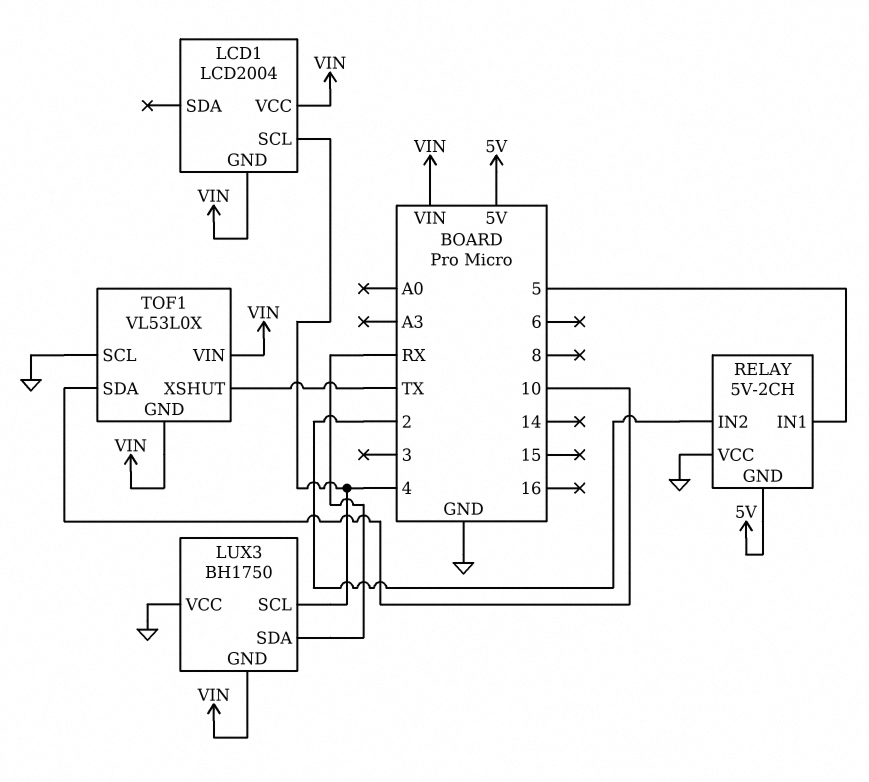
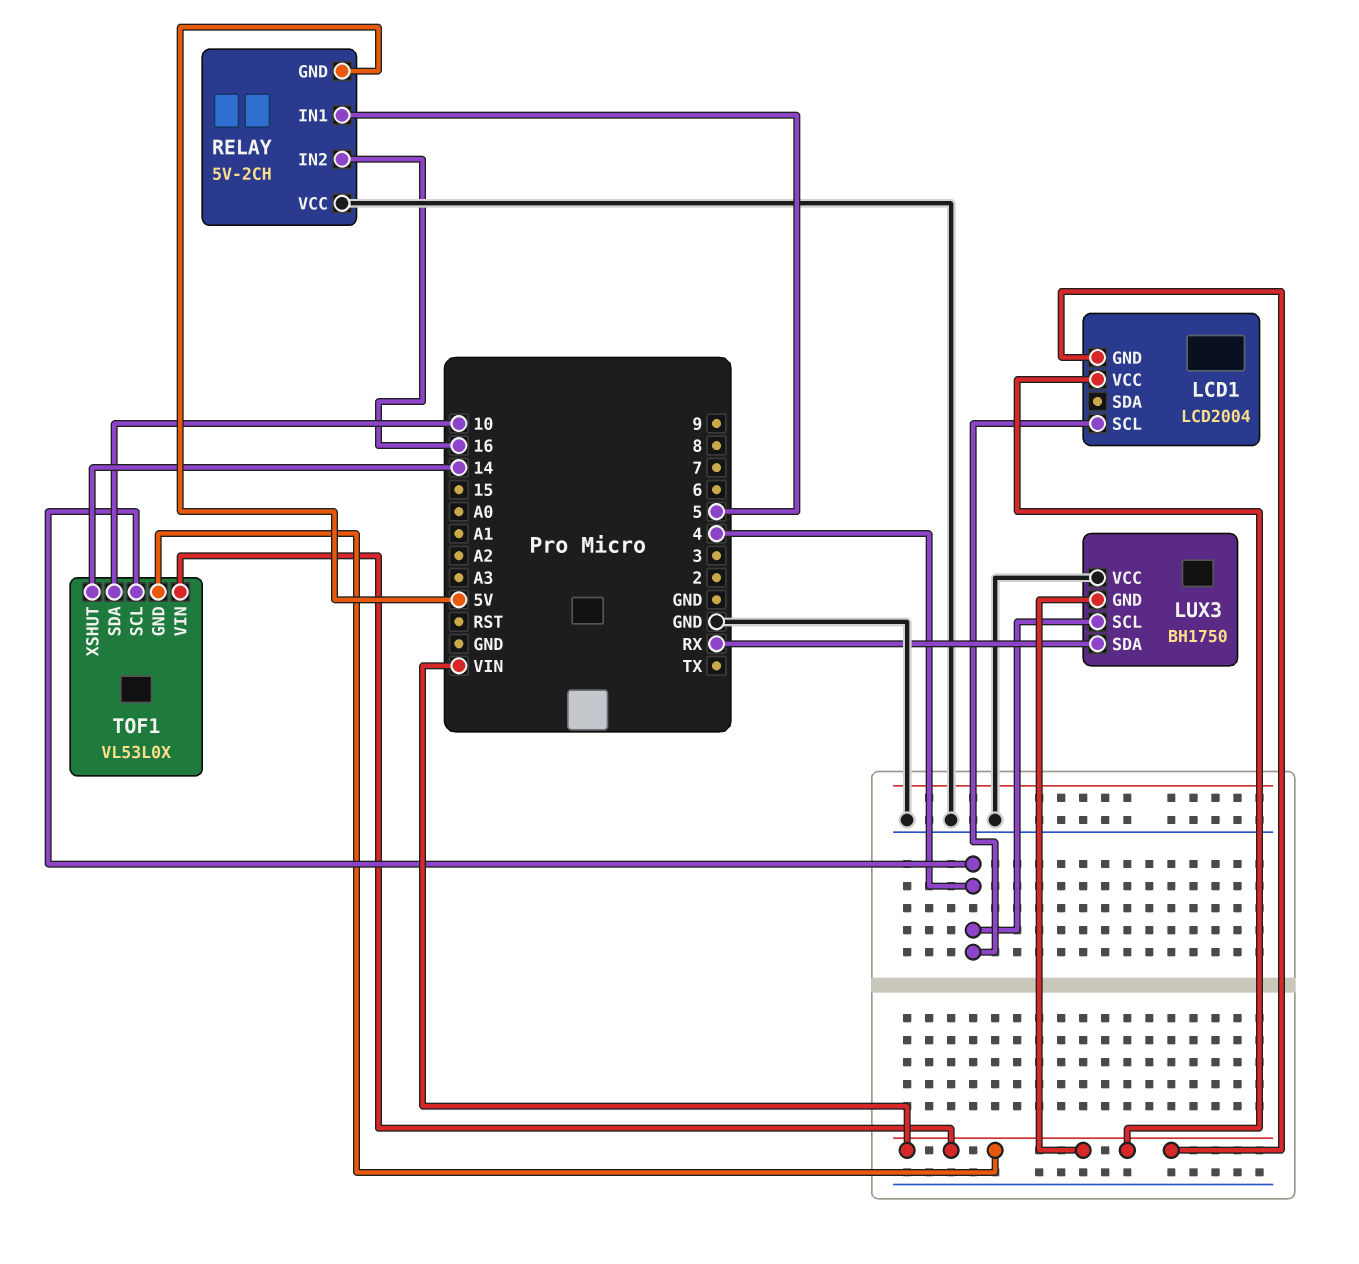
RELAY pin IN2: 2 -> 16
TOF1 pin SCL: GND -> 4
TOF1 pin XSHUT: TX -> 14

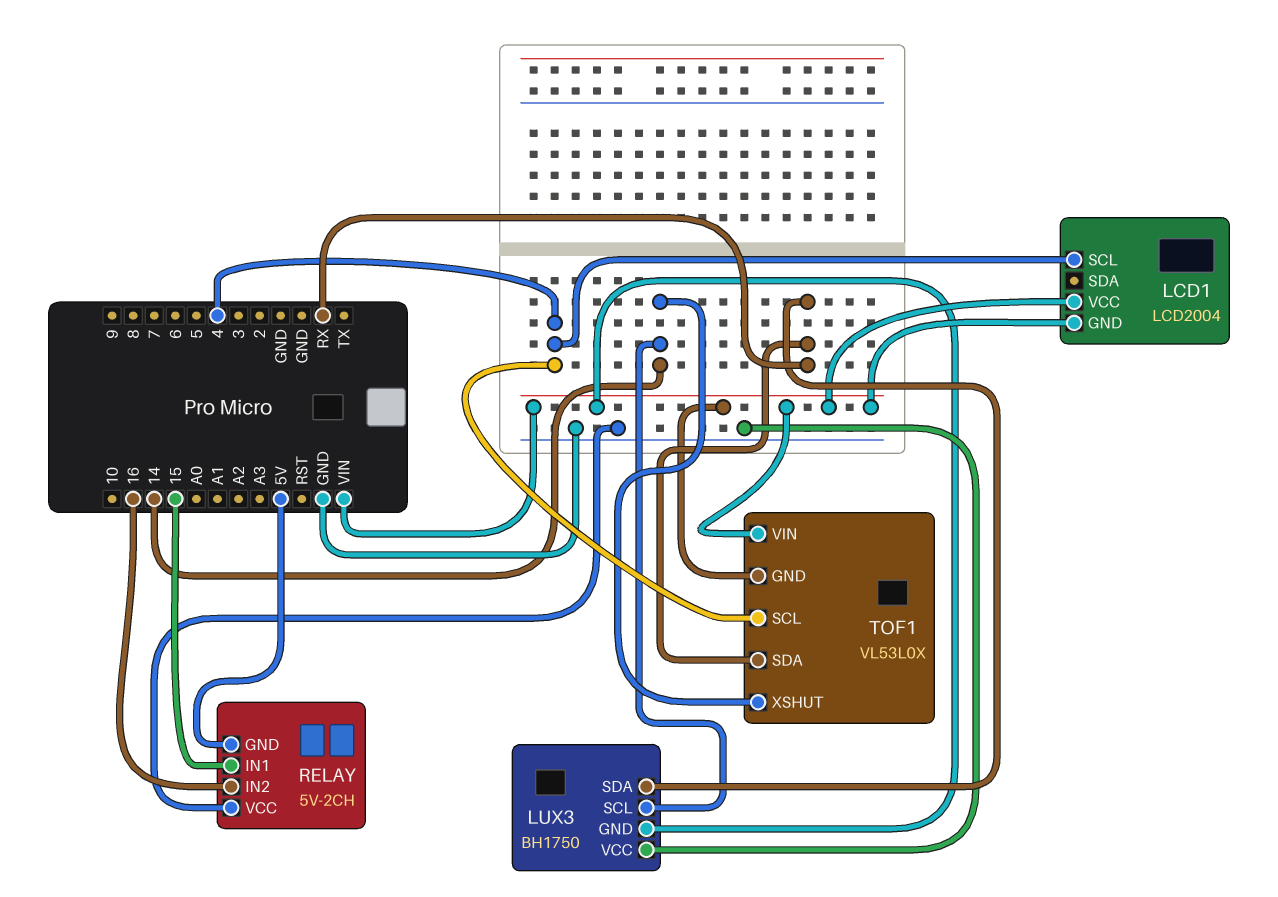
LUX3 pin SCL: 4 -> 14
RELAY pin IN1: 5 -> 15
TOF1 pin SDA: 10 -> RX

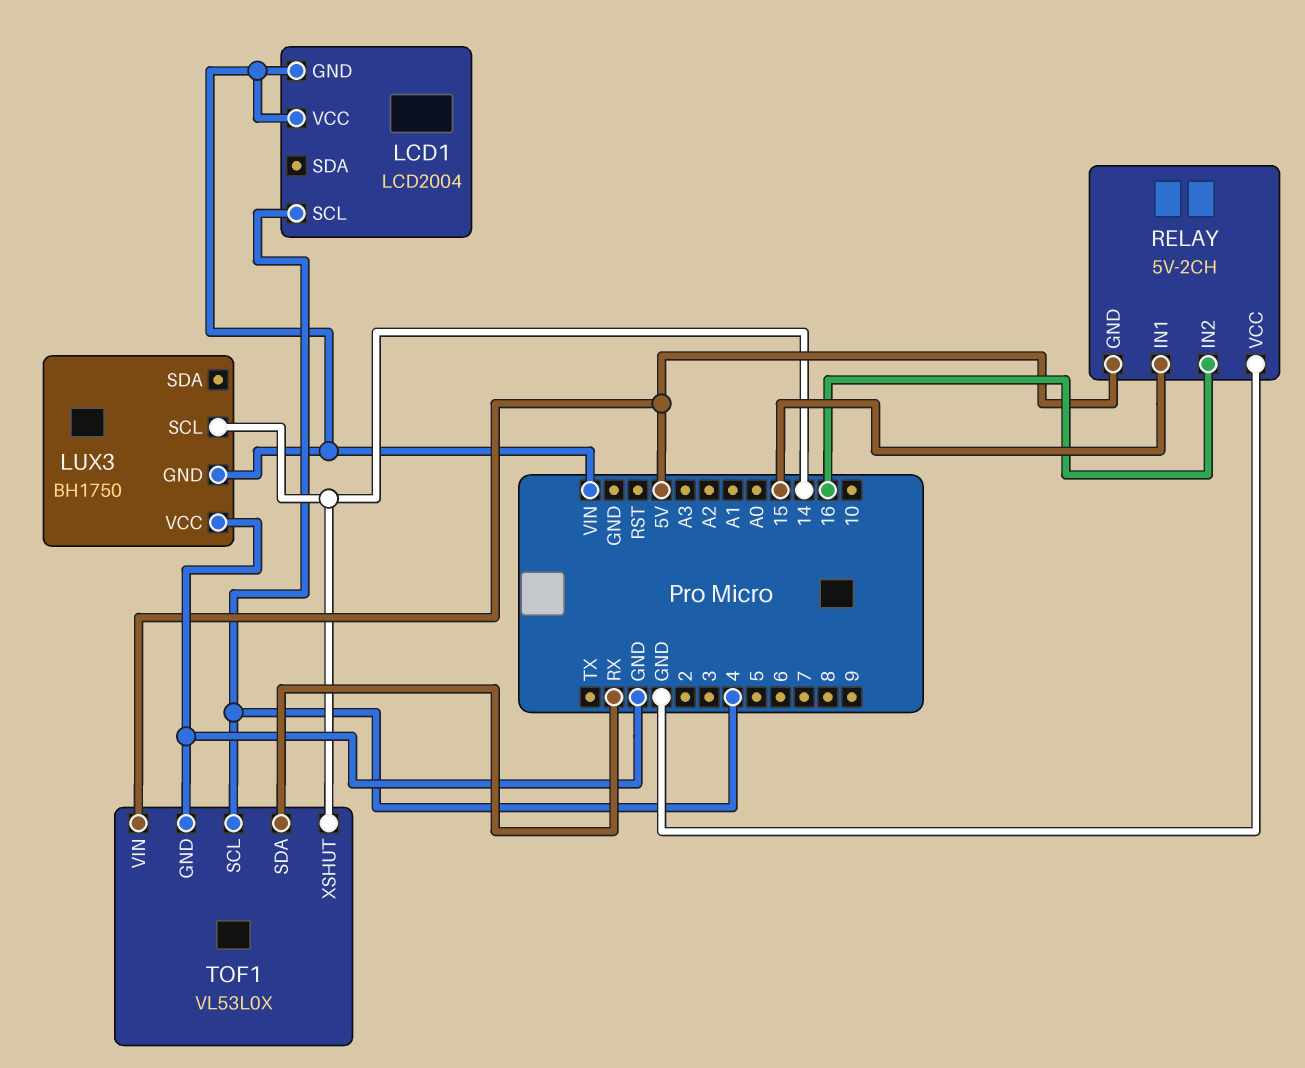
LUX3 pin SDA: RX -> none
TOF1 pin GND: VIN -> GND
TOF1 pin VIN: VIN -> 5V

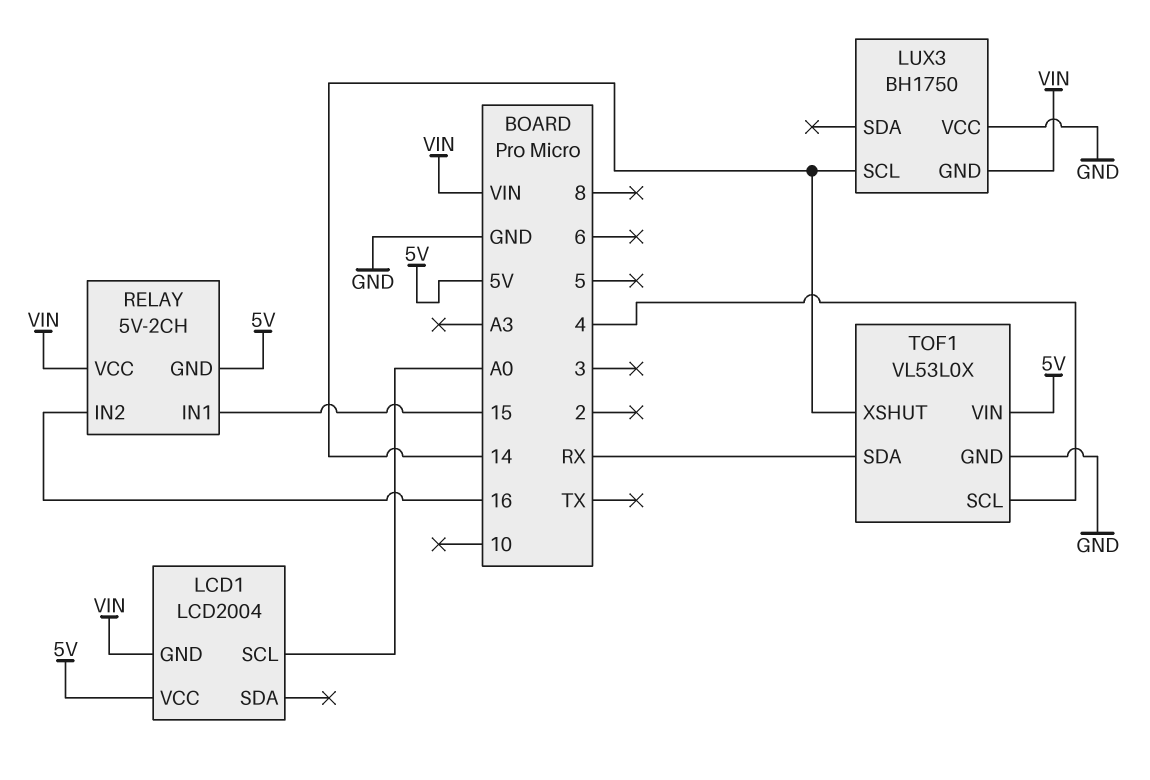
LCD1 pin SCL: 4 -> A0
LCD1 pin VCC: VIN -> 5V
RELAY pin VCC: GND -> VIN

